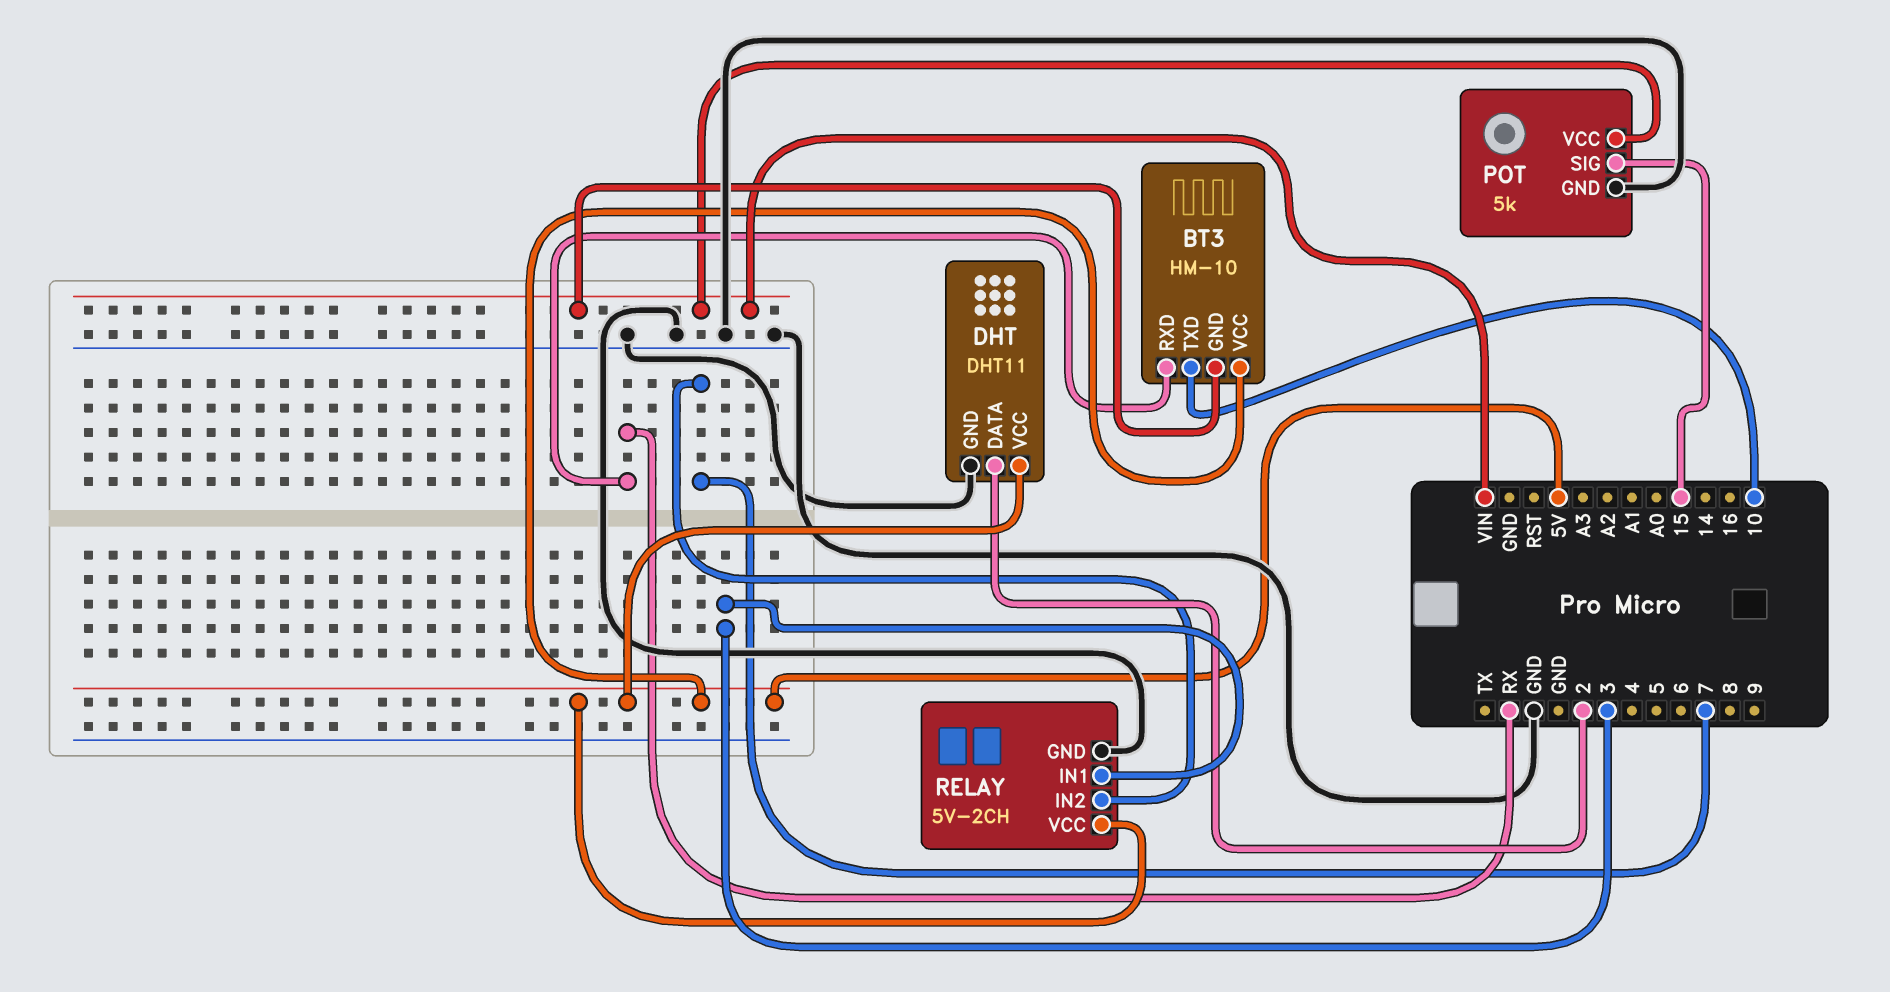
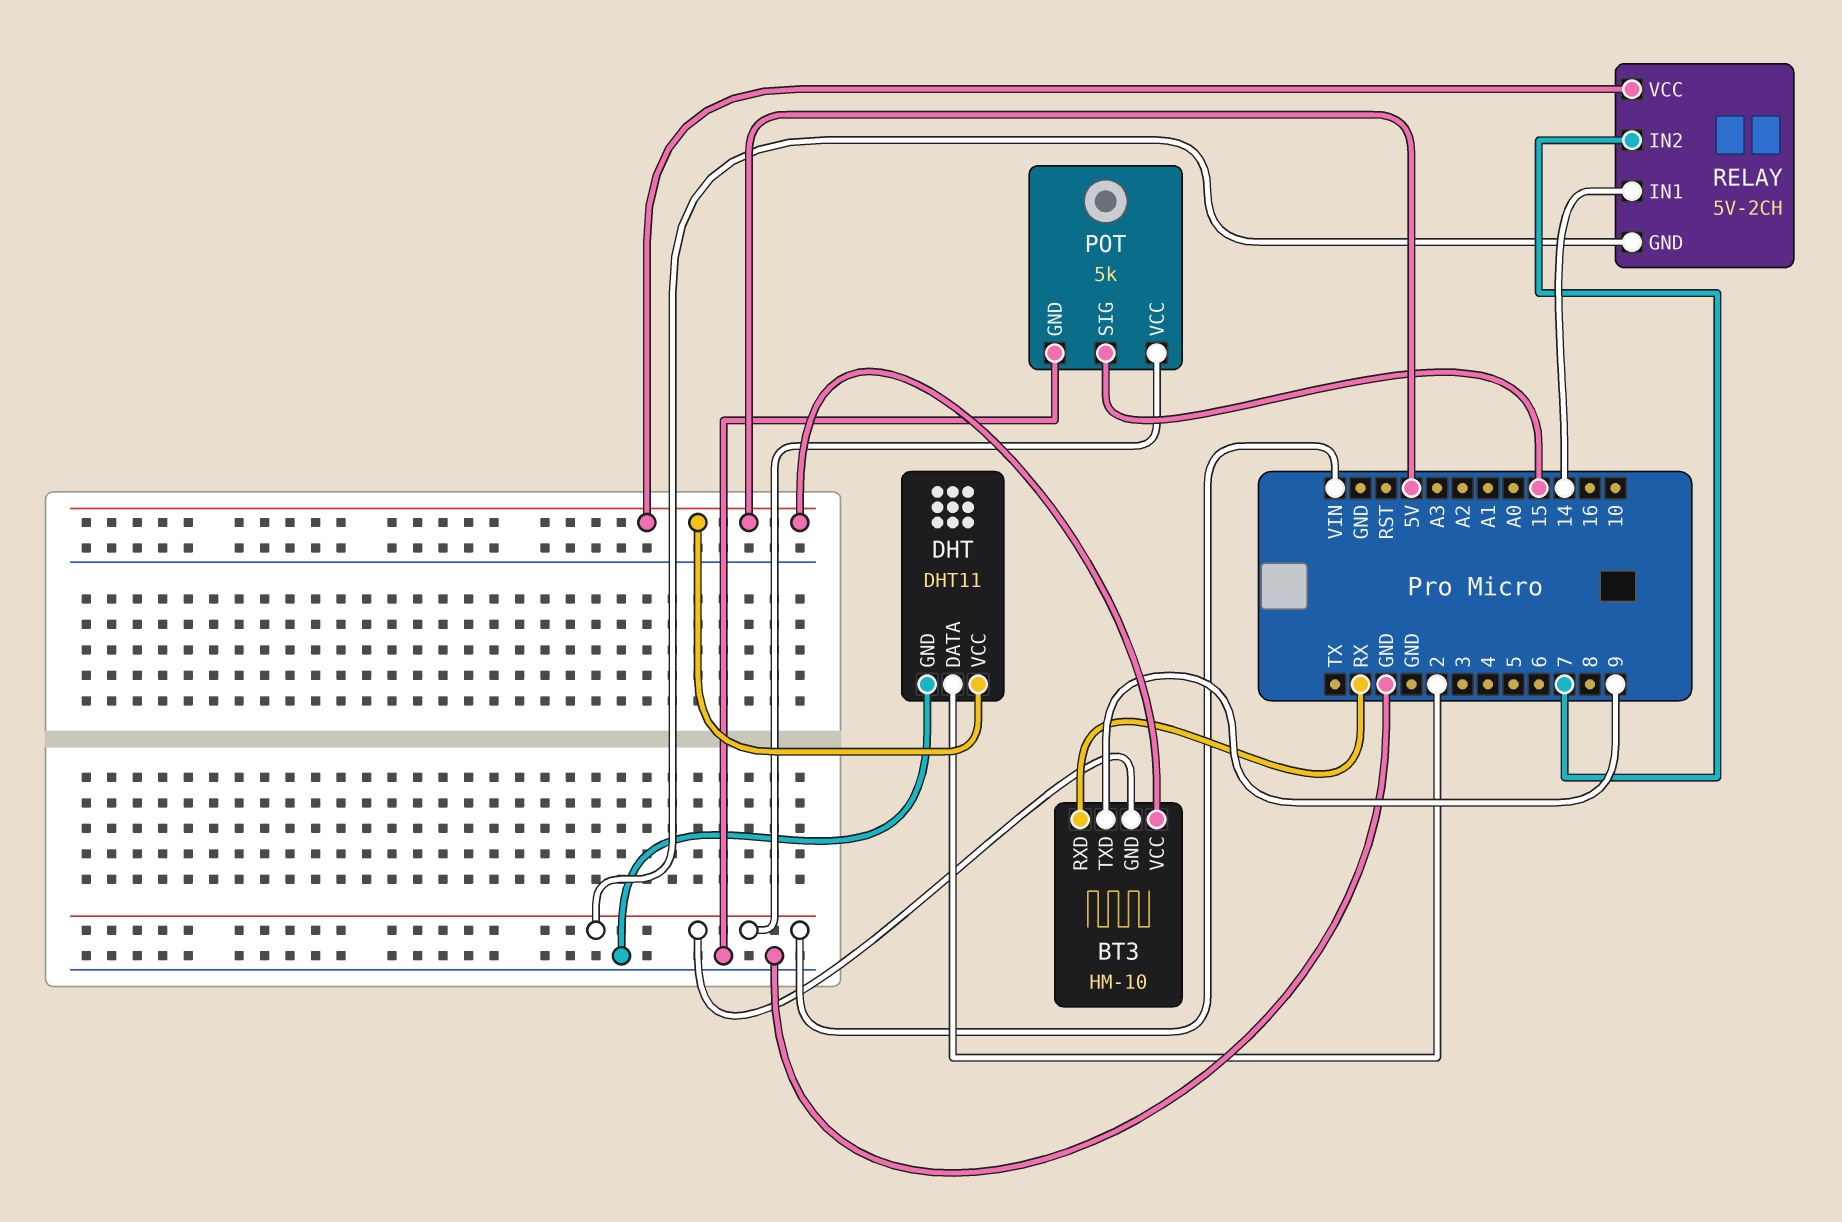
BT3 pin TXD: 10 -> 9
RELAY pin GND: GND -> VIN
RELAY pin IN1: 3 -> 14

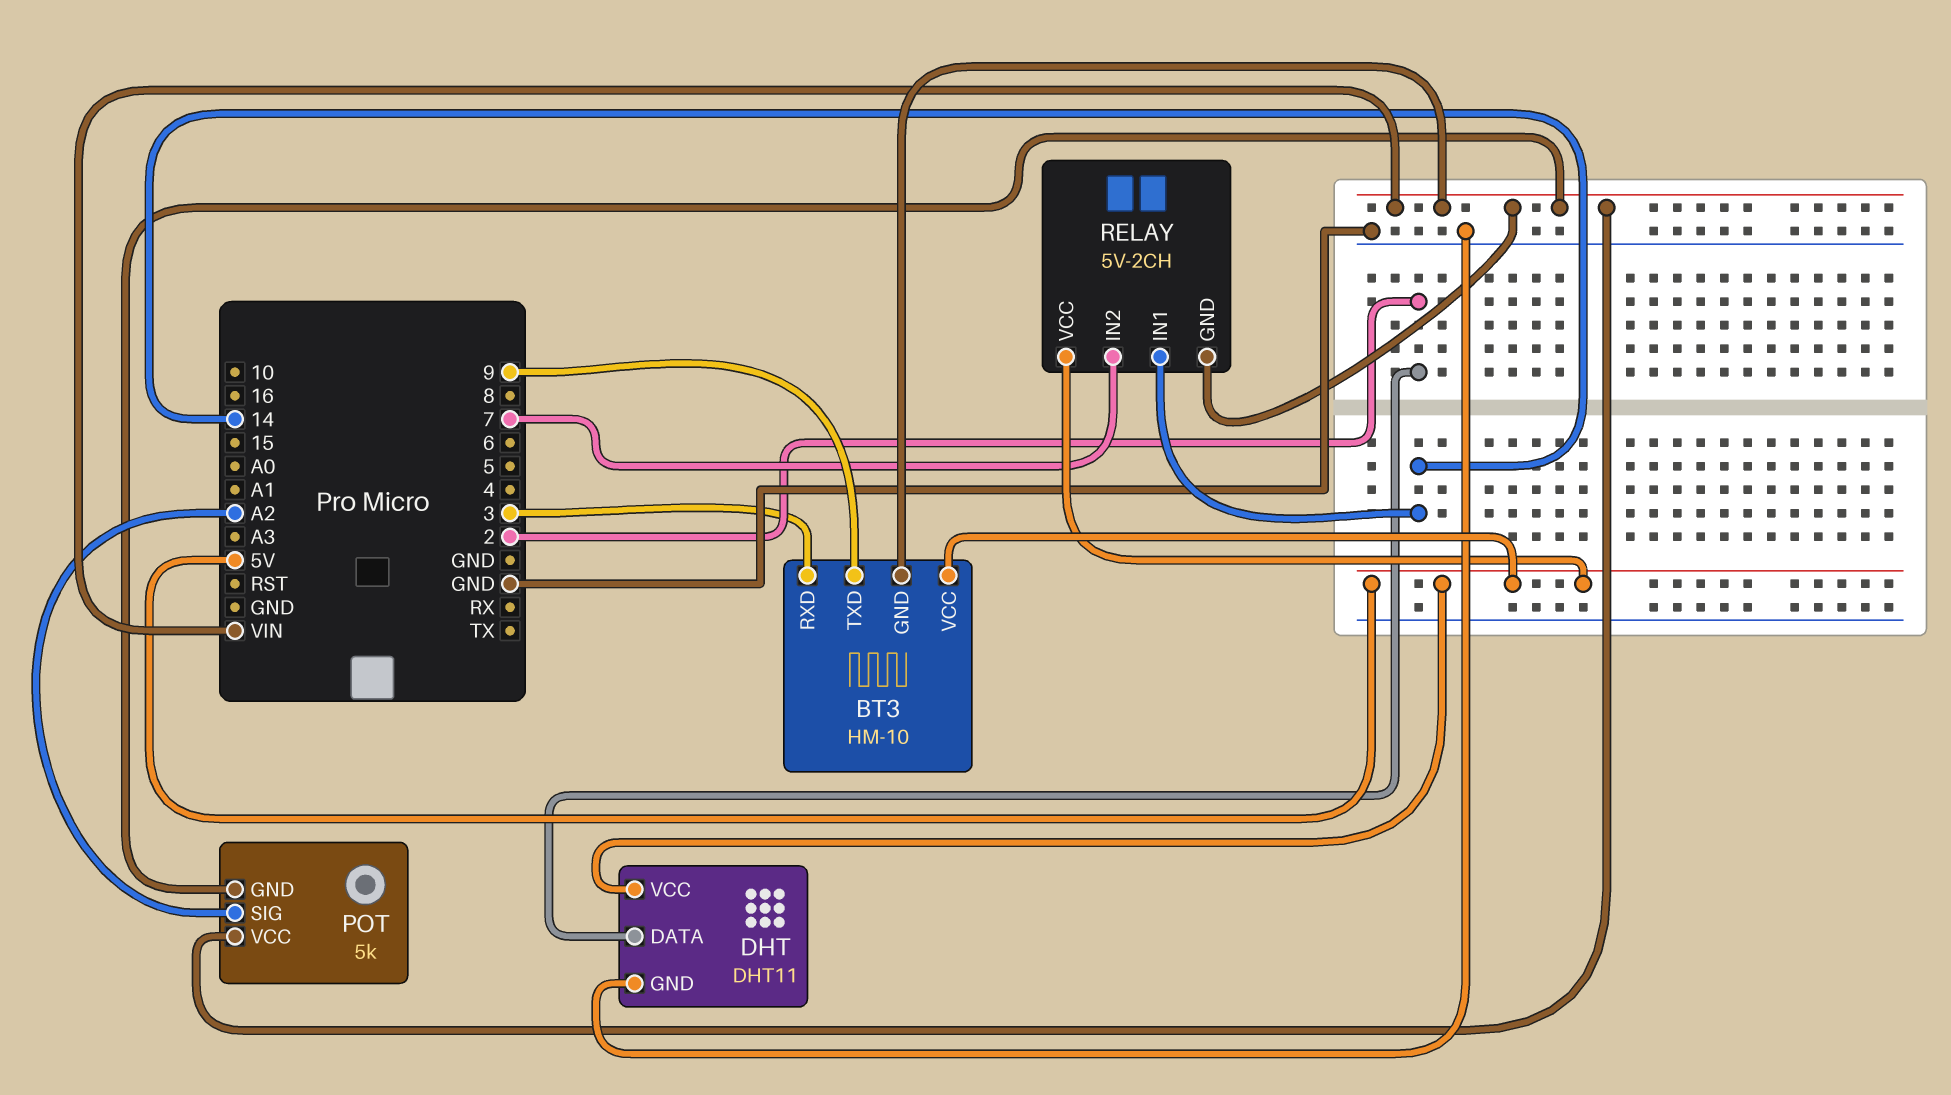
BT3 pin RXD: RX -> 3
POT pin GND: GND -> VIN
POT pin SIG: 15 -> A2

